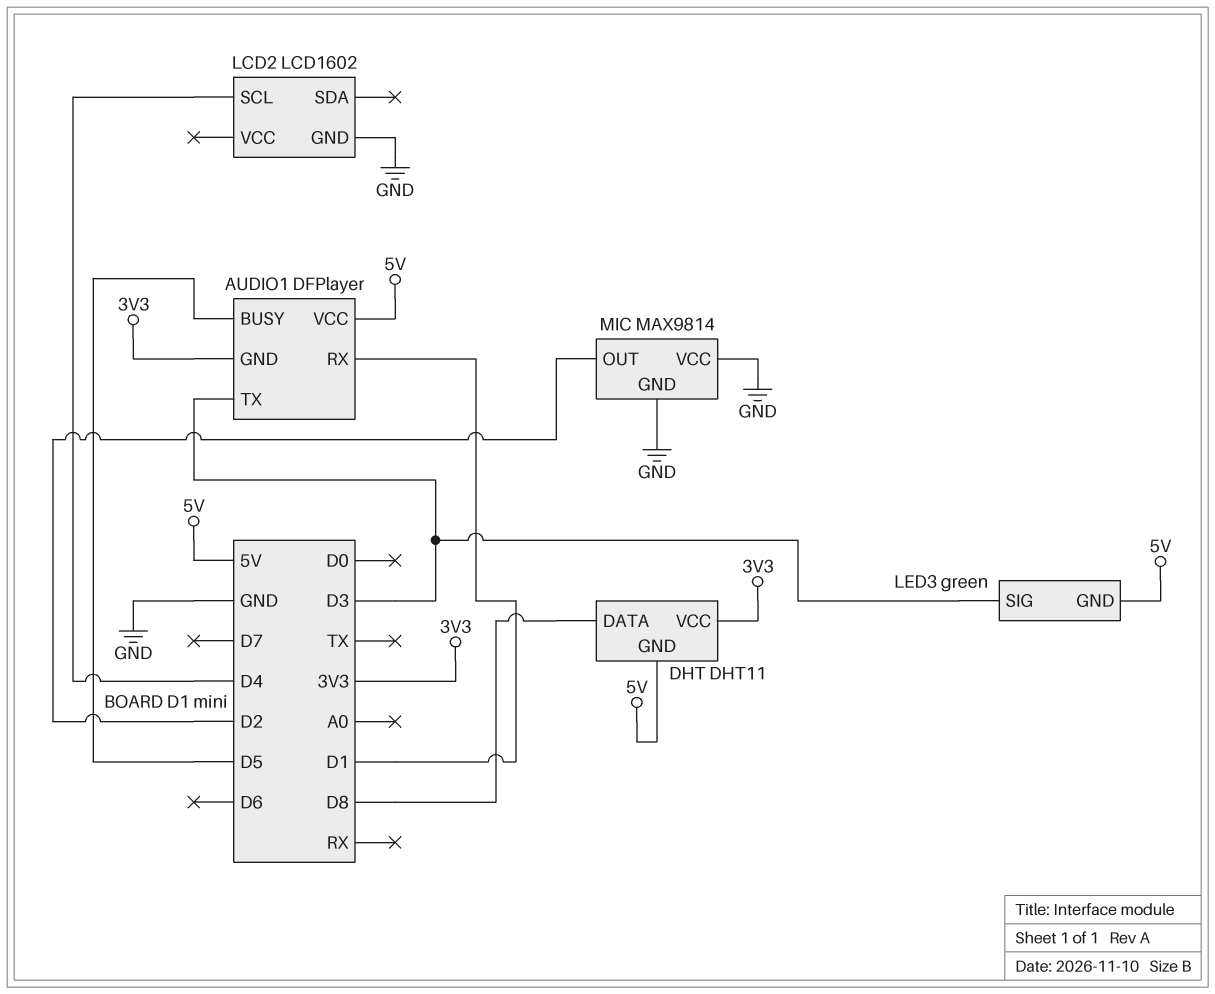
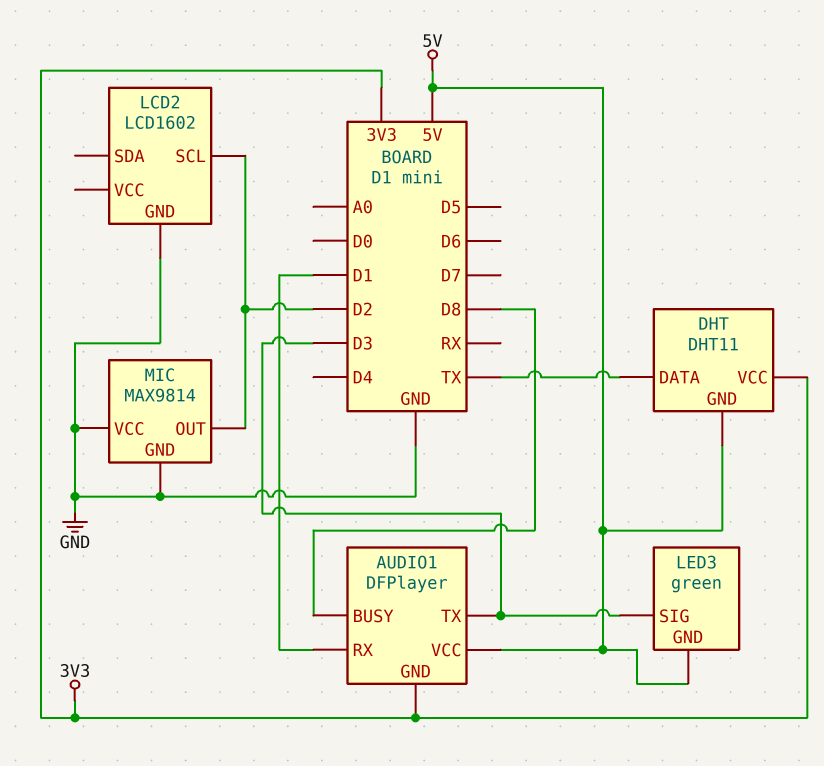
AUDIO1 pin BUSY: D5 -> D8
DHT pin DATA: D8 -> TX
LCD2 pin SCL: D4 -> D2

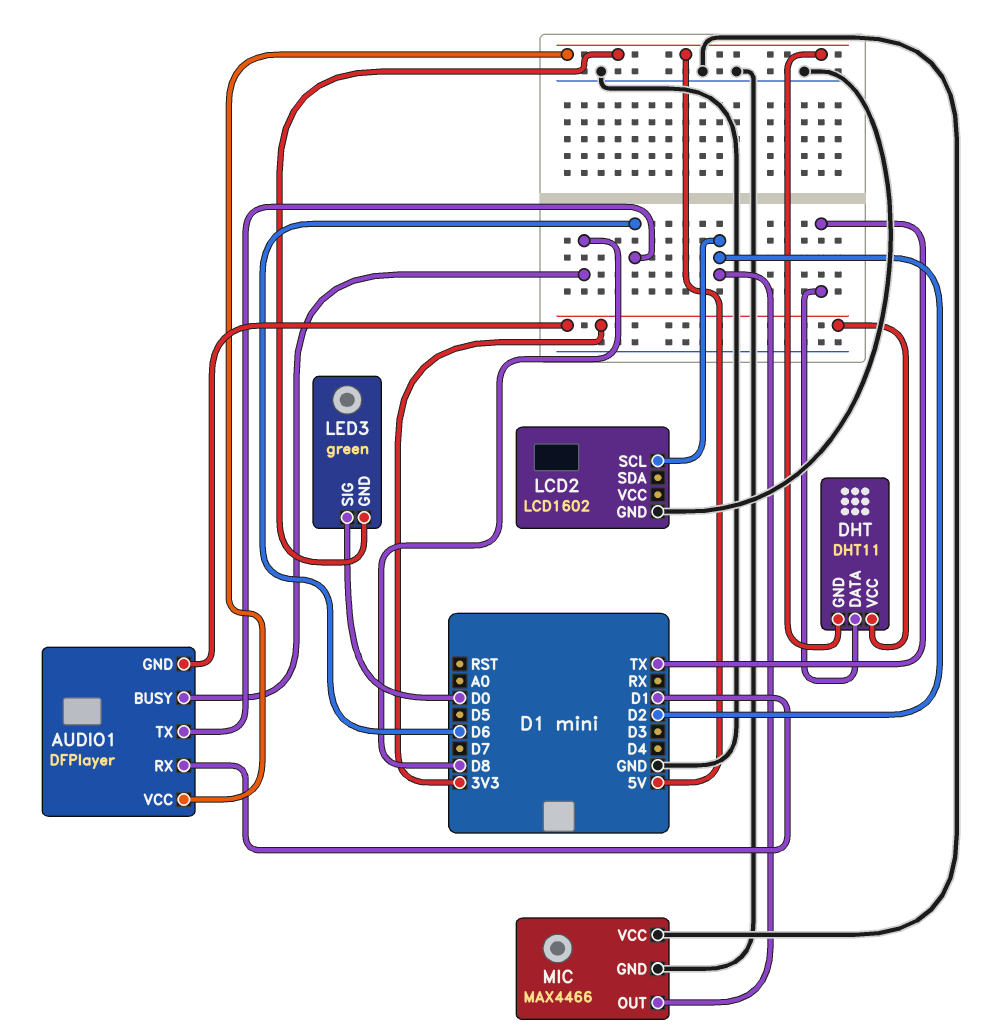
AUDIO1 pin TX: D3 -> D6
LED3 pin SIG: D3 -> D0
MIC: MAX9814 -> MAX4466

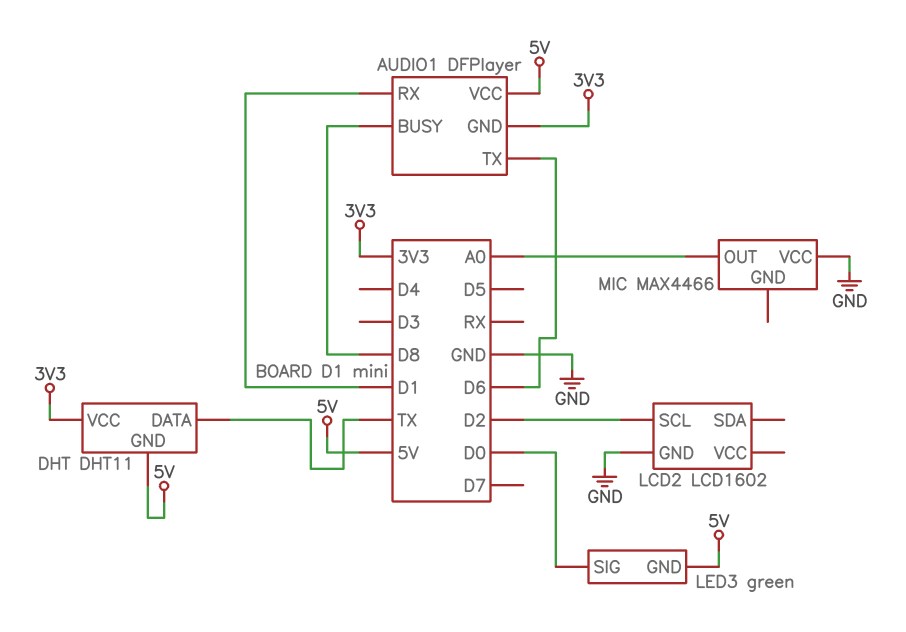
MIC pin GND: GND -> none
MIC pin OUT: D2 -> A0

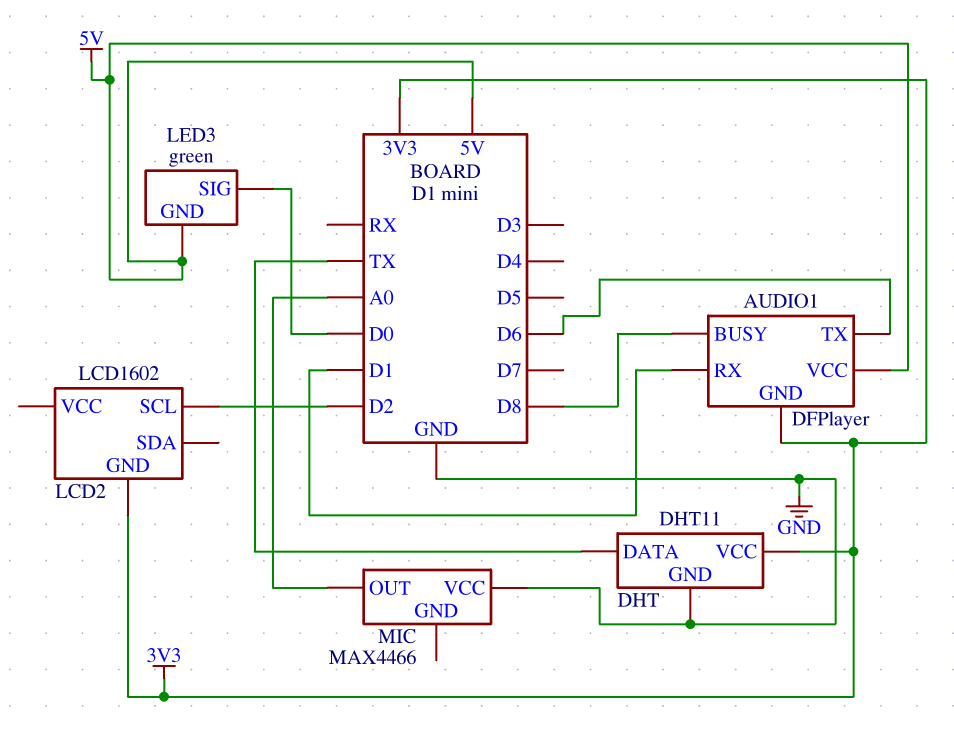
DHT pin GND: 5V -> GND
LCD2 pin GND: GND -> 3V3

